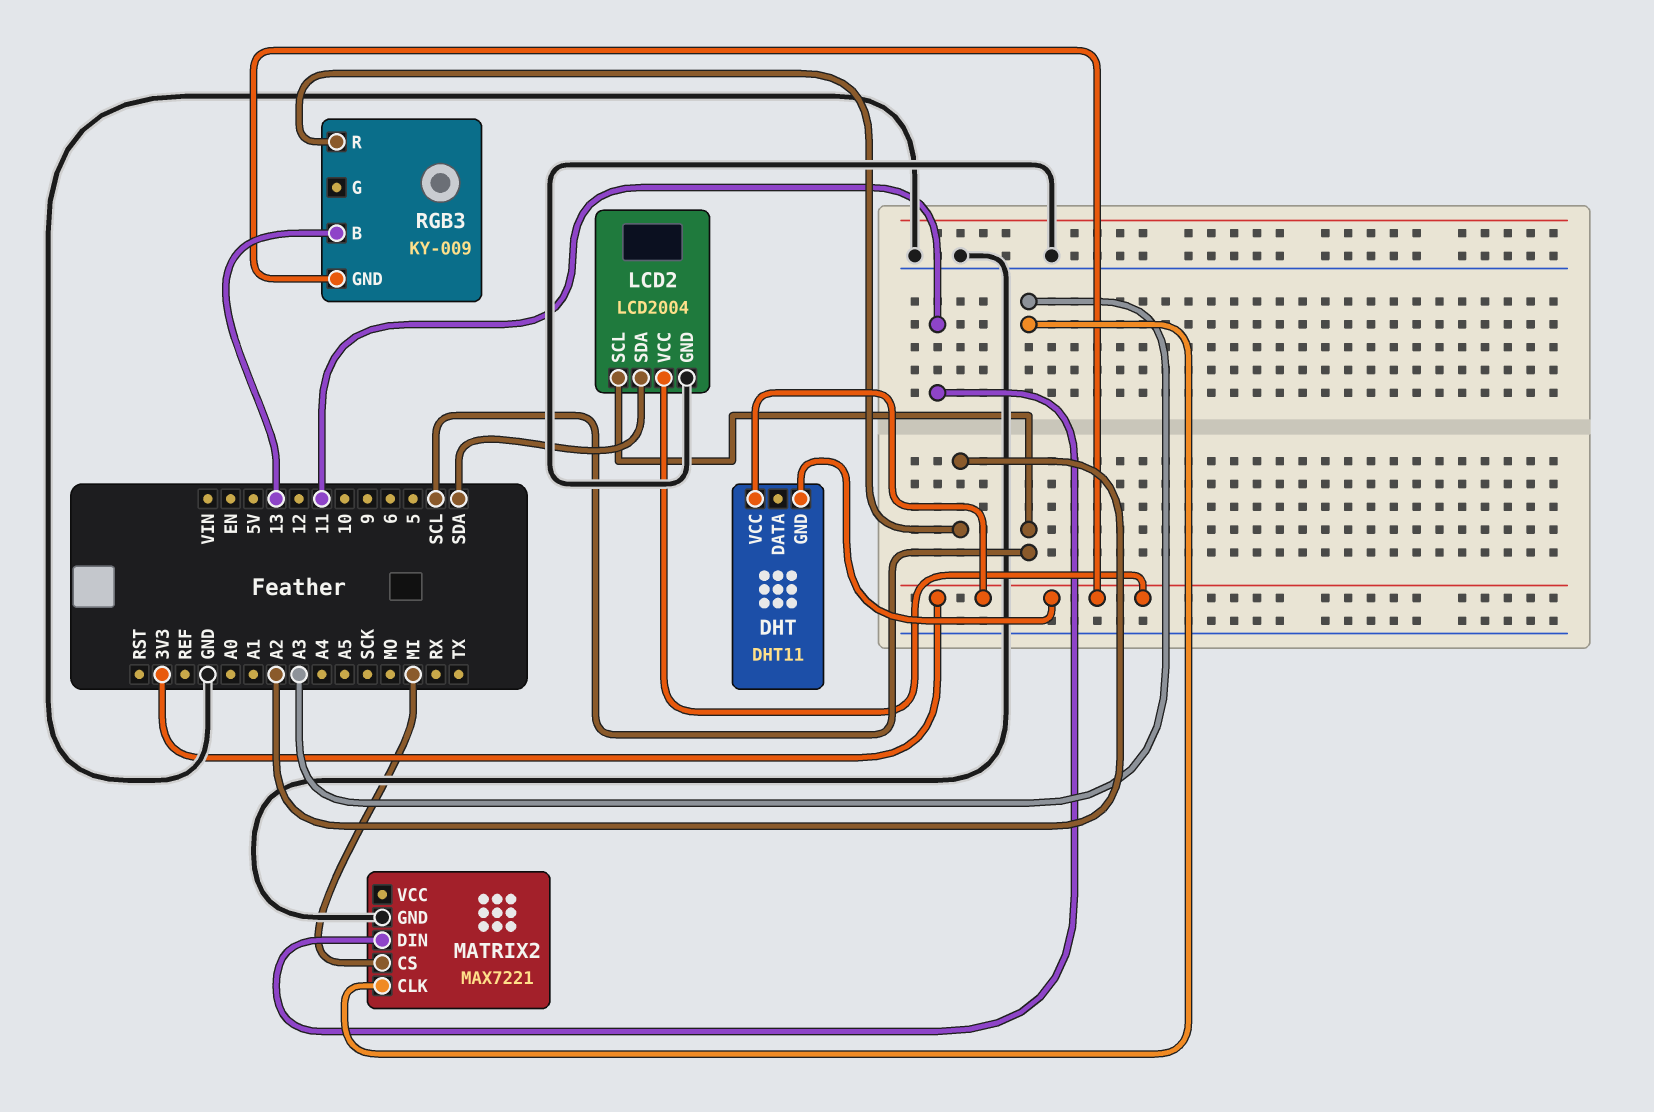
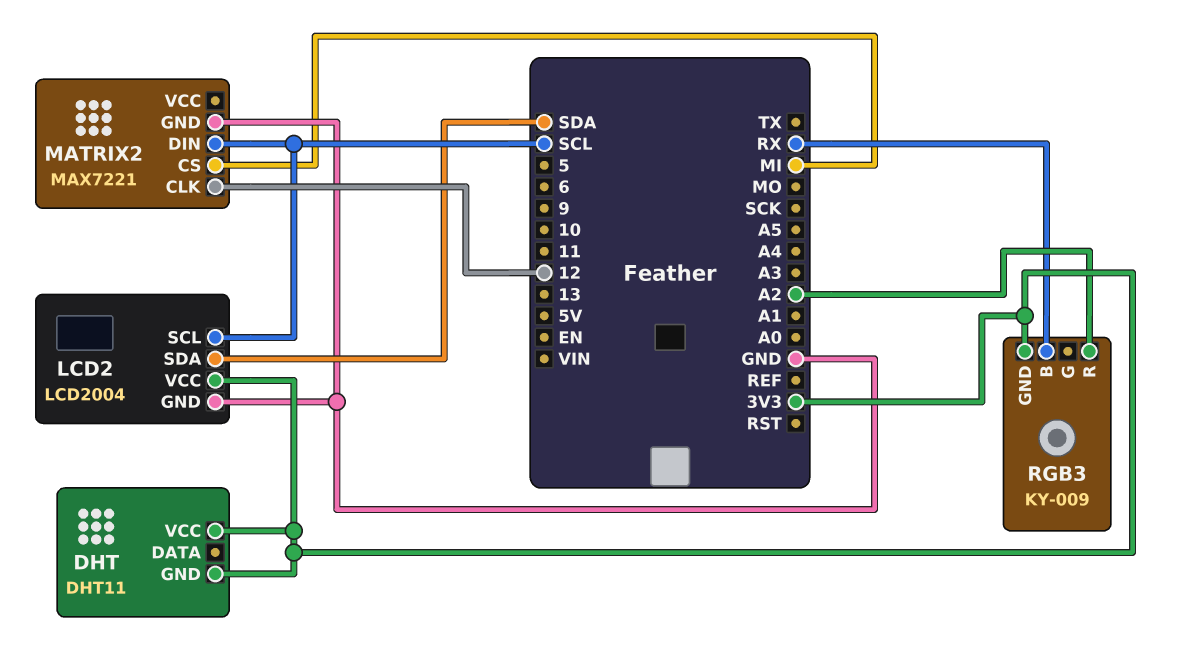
MATRIX2 pin CLK: A3 -> 12
MATRIX2 pin DIN: 11 -> SCL
RGB3 pin B: 13 -> RX

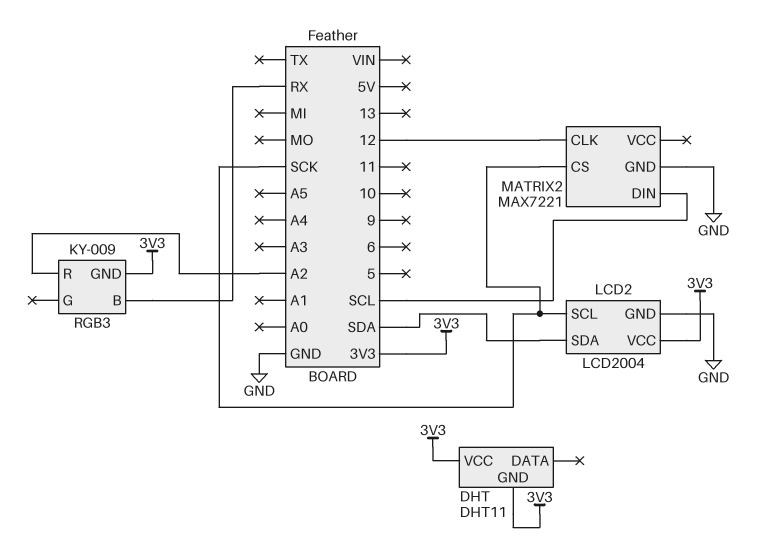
LCD2 pin SCL: SCL -> SCK
MATRIX2 pin CS: MI -> SCK

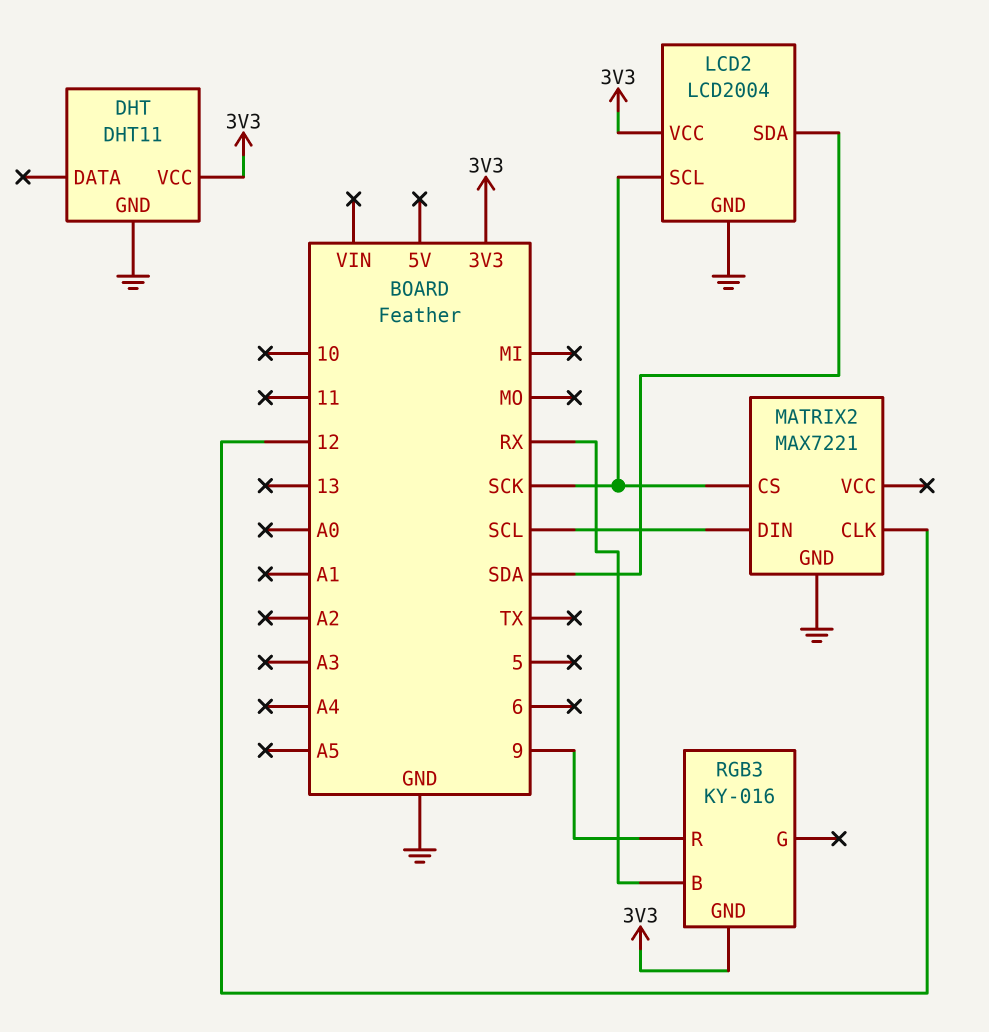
DHT pin GND: 3V3 -> GND
RGB3: KY-009 -> KY-016
RGB3 pin R: A2 -> 9

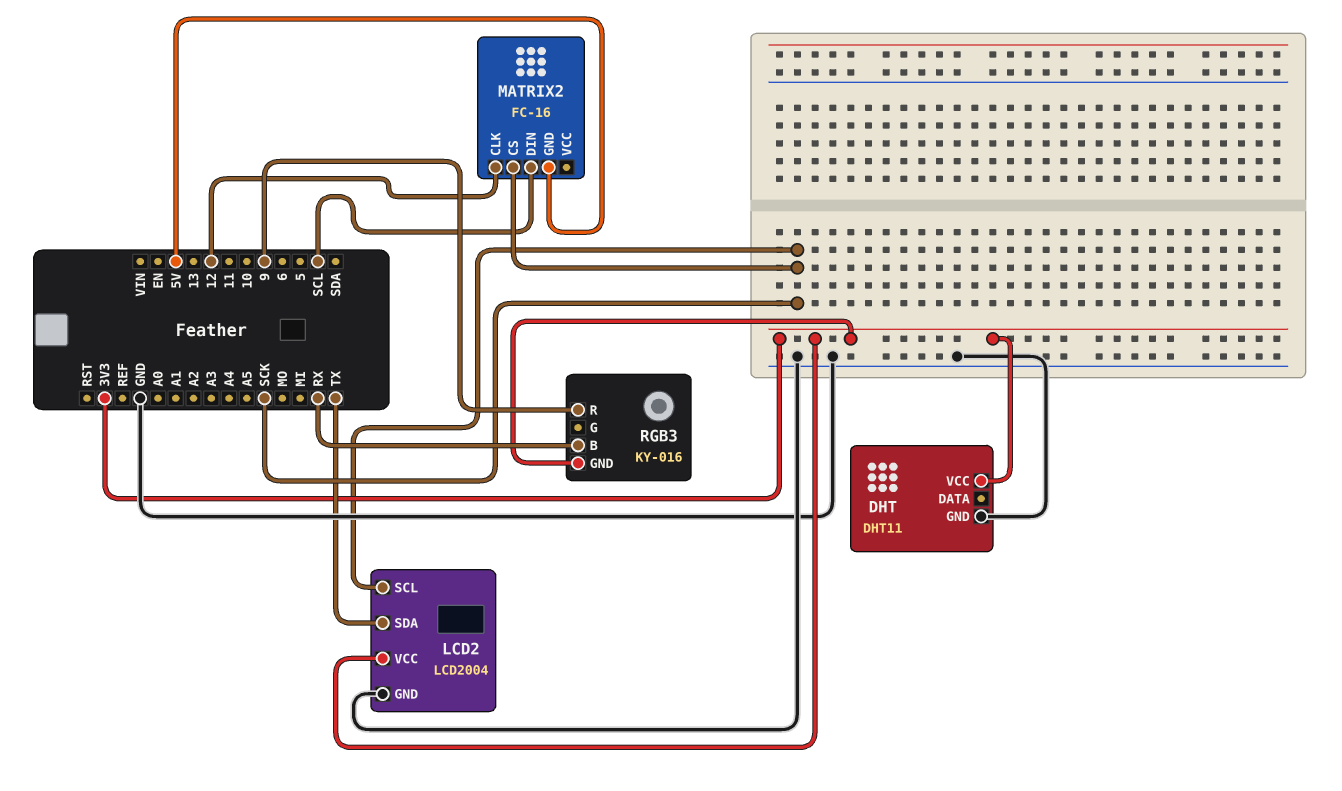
LCD2 pin SDA: SDA -> TX
MATRIX2: MAX7221 -> FC-16
MATRIX2 pin GND: GND -> 5V

